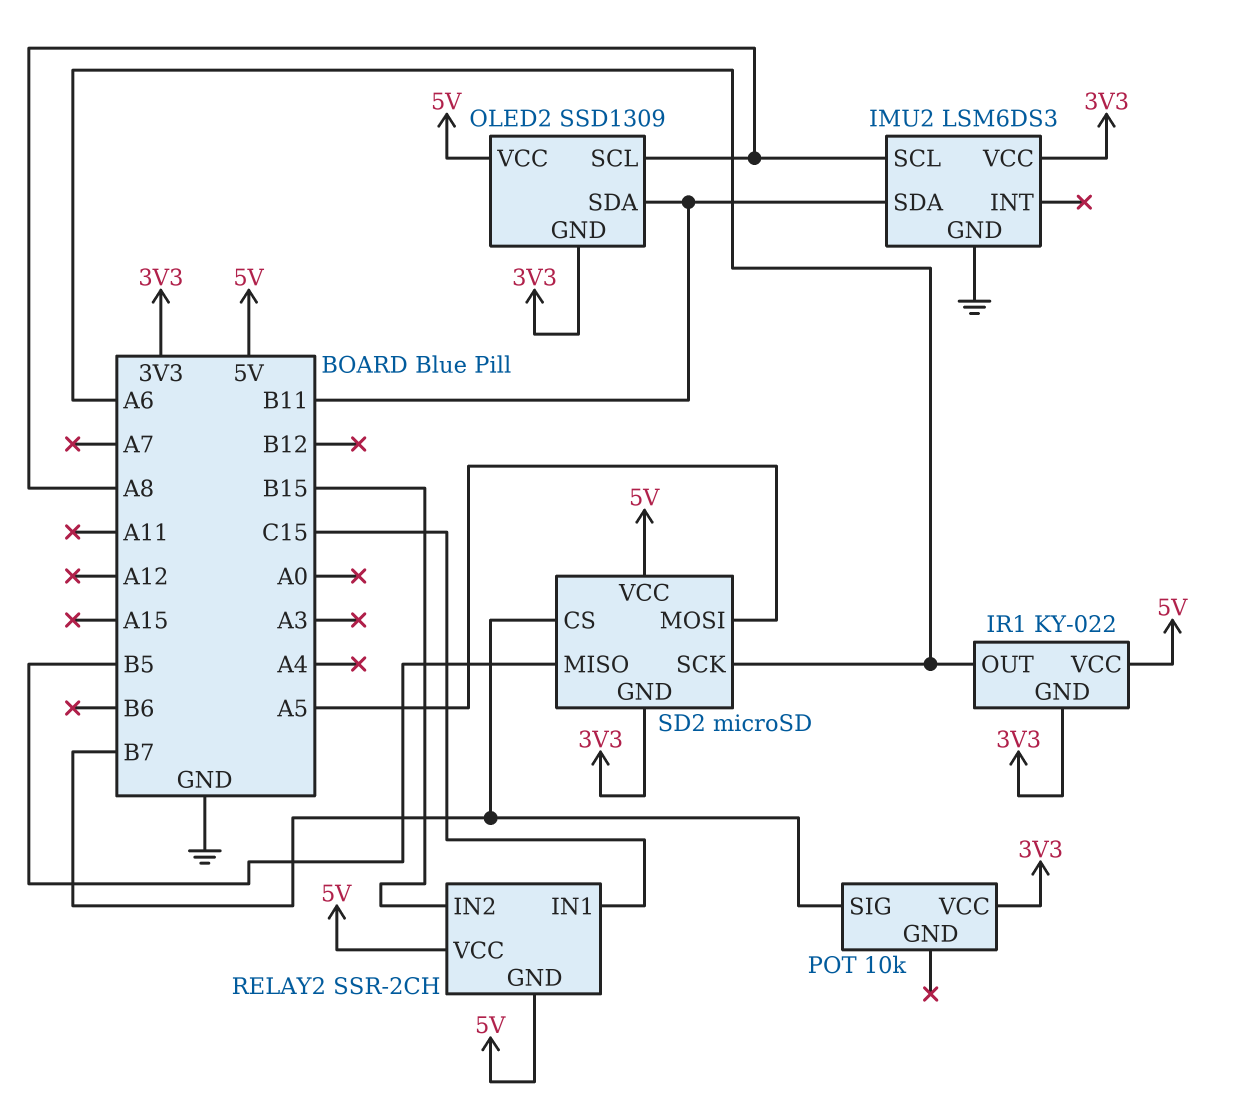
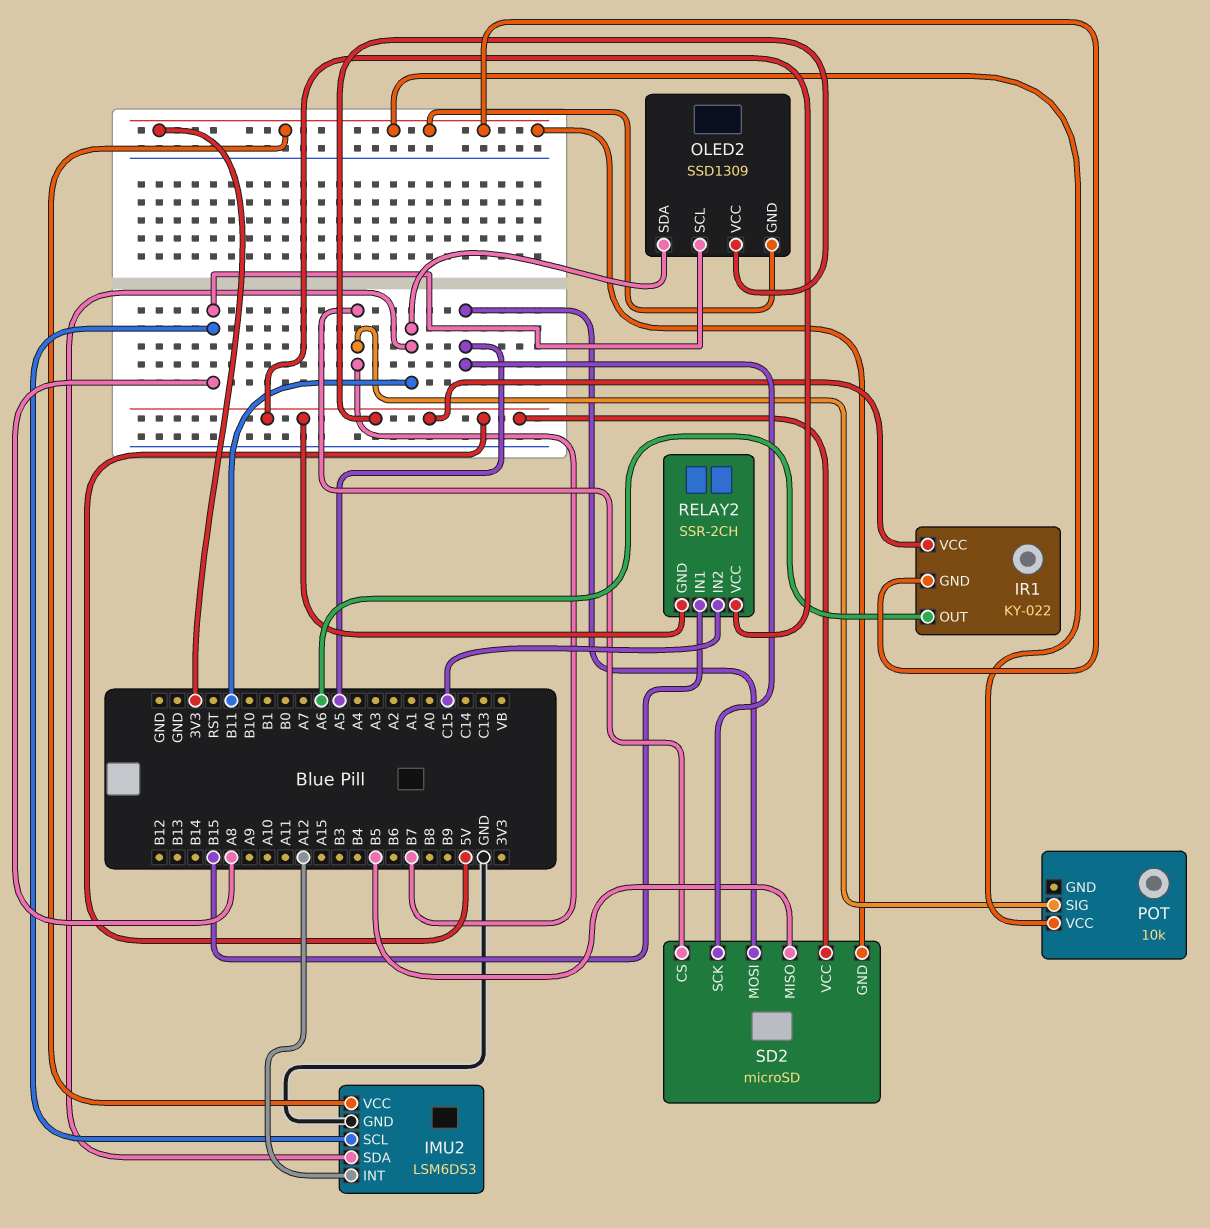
IMU2 pin INT: none -> A12
RELAY2 pin IN1: C15 -> B15
RELAY2 pin IN2: B15 -> C15
SD2 pin SCK: A6 -> A5

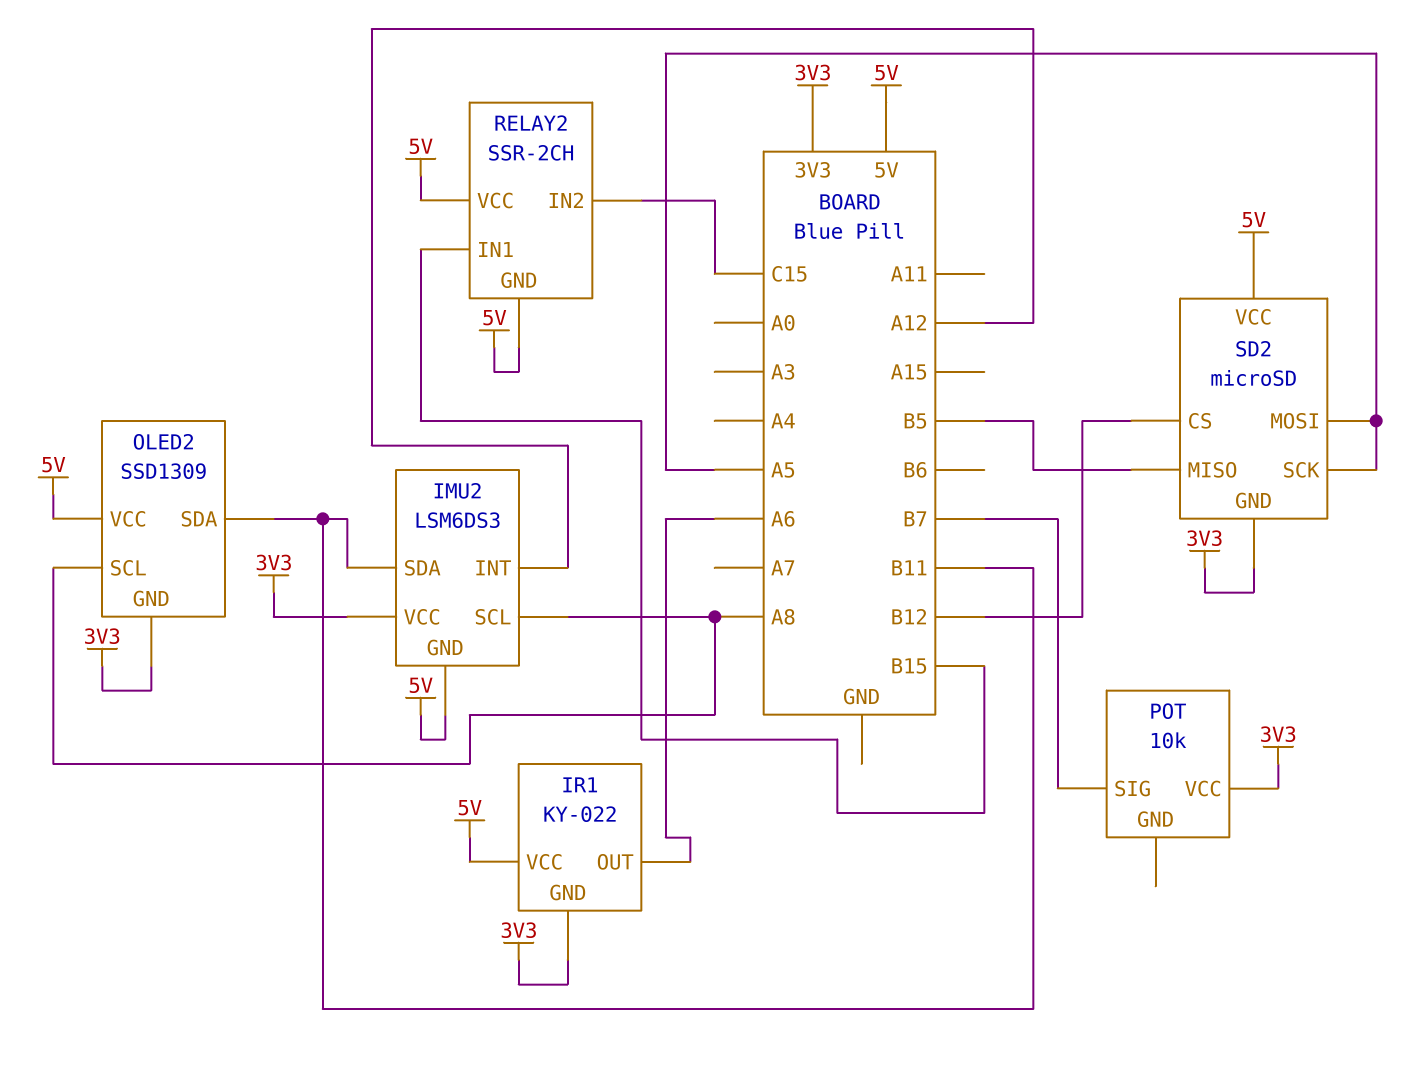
IMU2 pin GND: GND -> 5V
SD2 pin CS: B7 -> B12

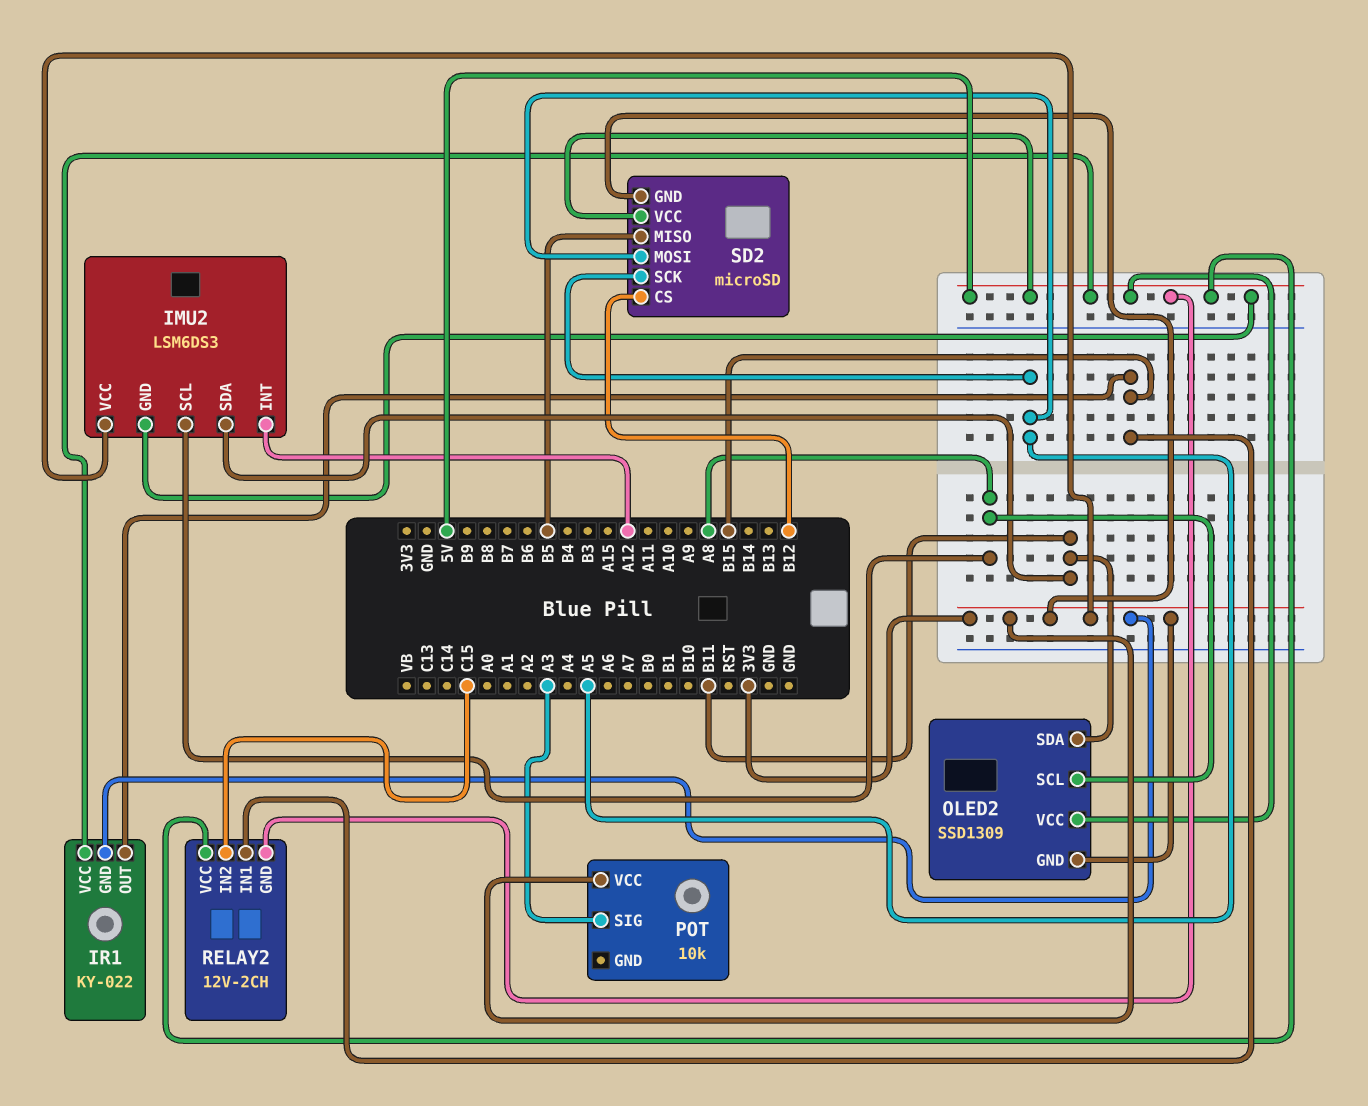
IR1 pin OUT: A6 -> B15
POT pin SIG: B7 -> A3
RELAY2: SSR-2CH -> 12V-2CH

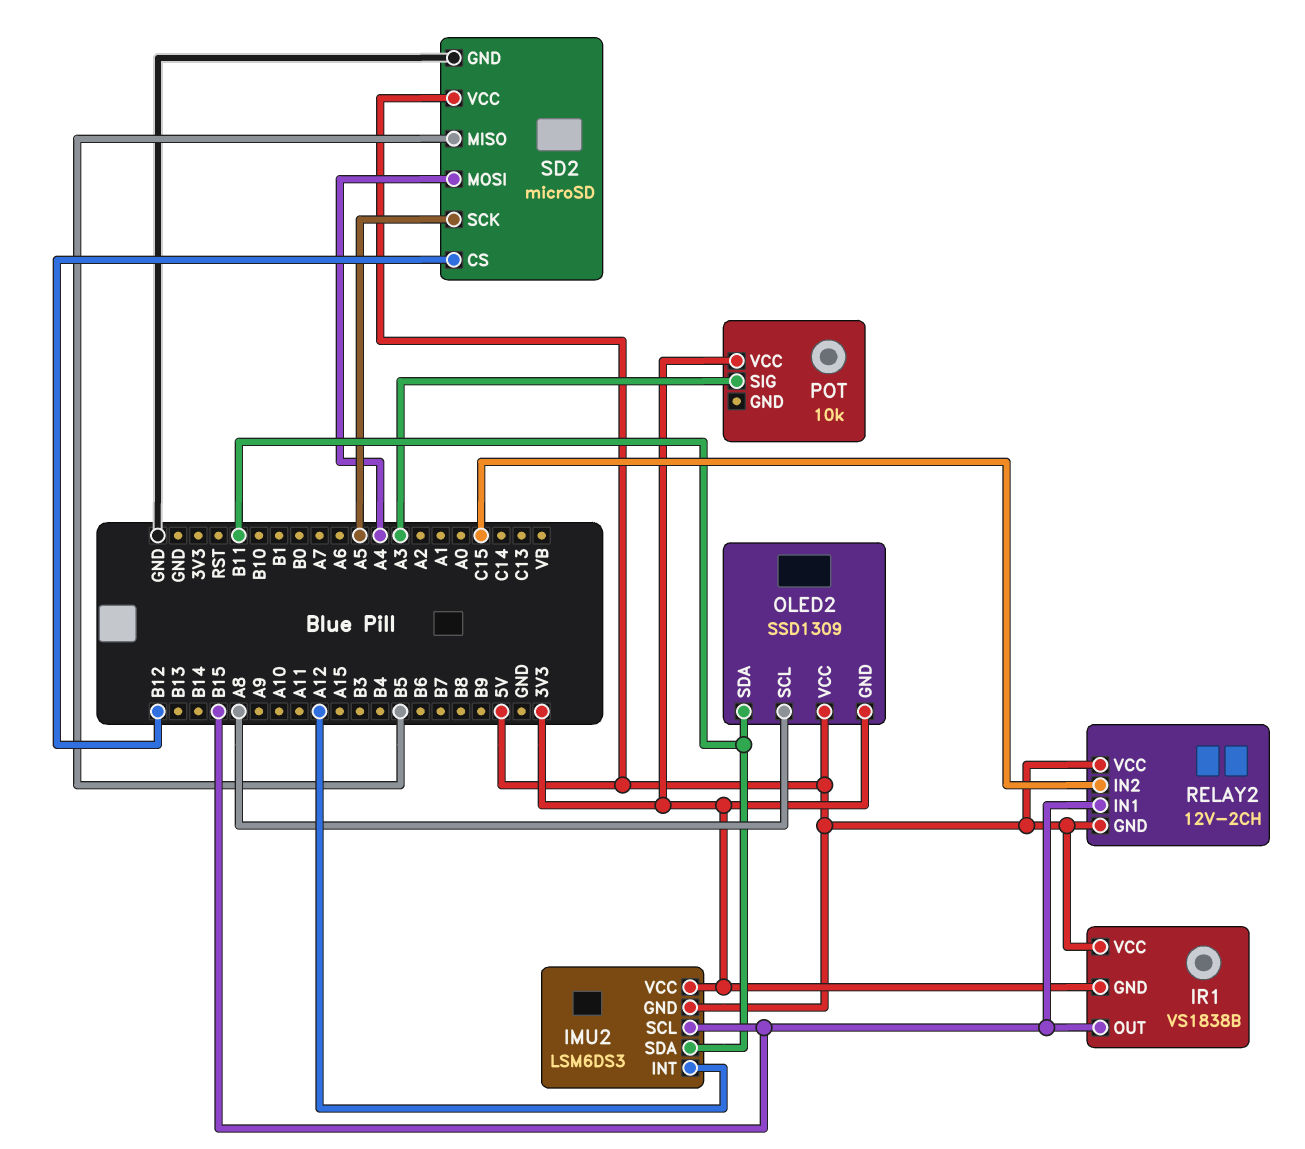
IMU2 pin SCL: A8 -> B15
IR1: KY-022 -> VS1838B
SD2 pin GND: 3V3 -> GND
SD2 pin MOSI: A5 -> A4

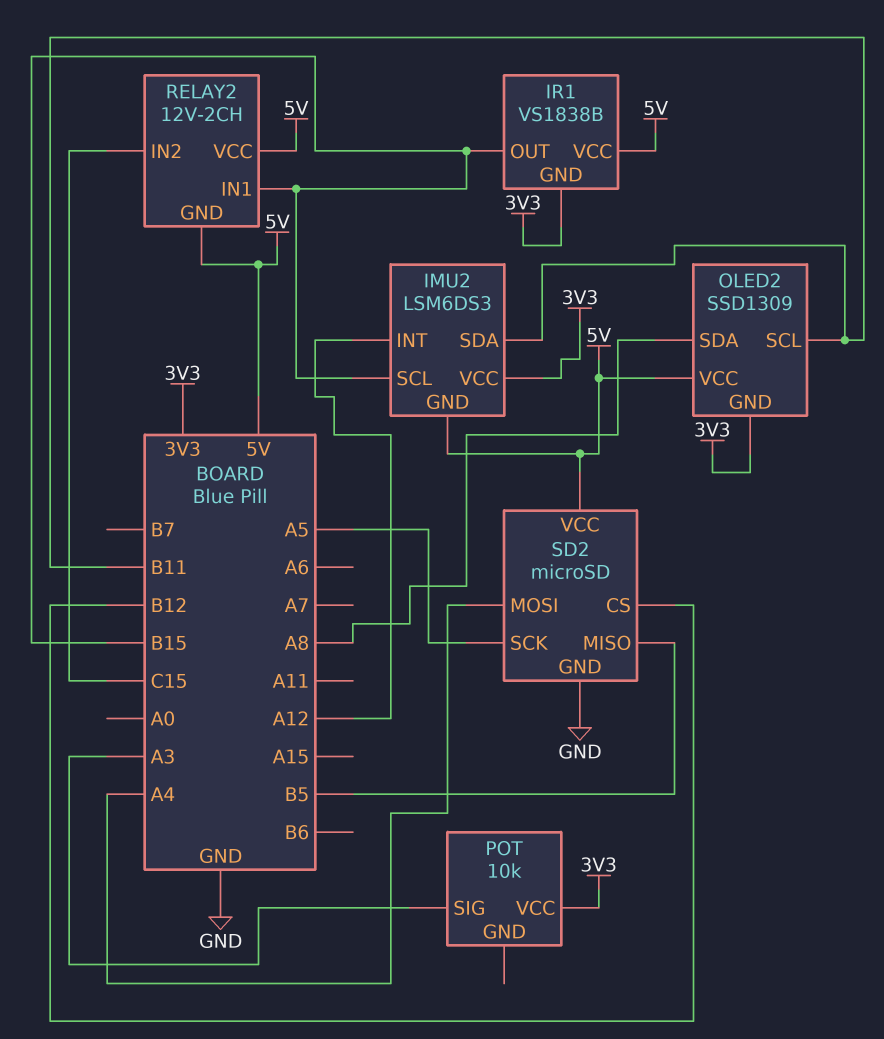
OLED2 pin SCL: A8 -> B11
OLED2 pin SDA: B11 -> A8

